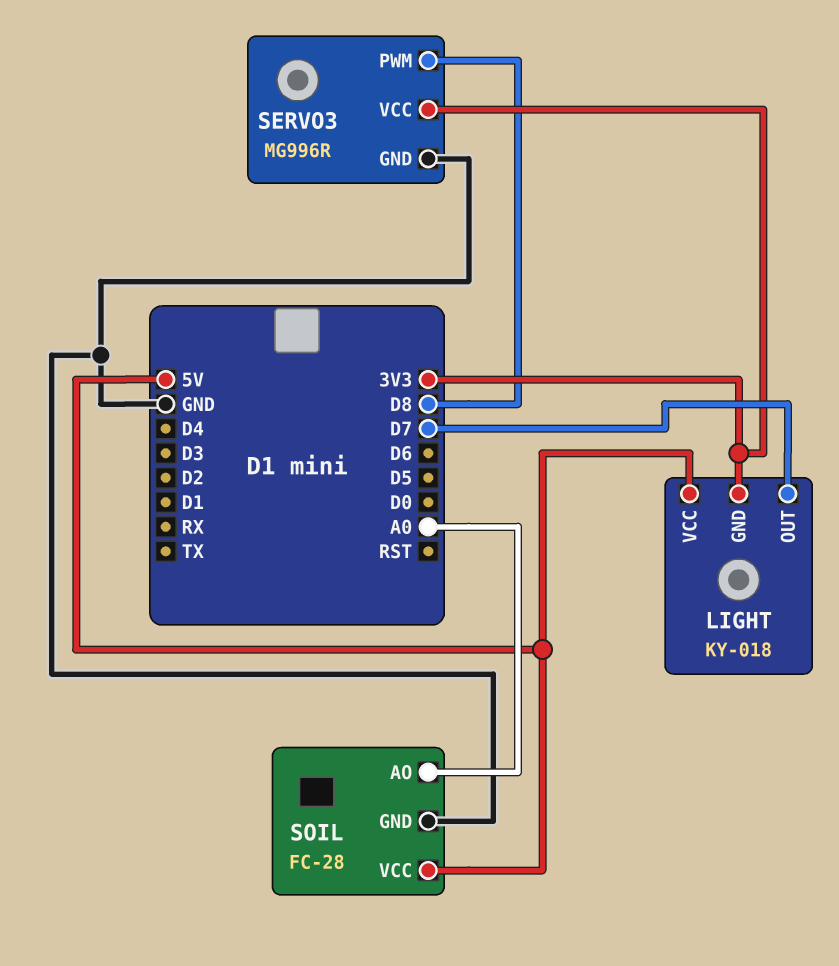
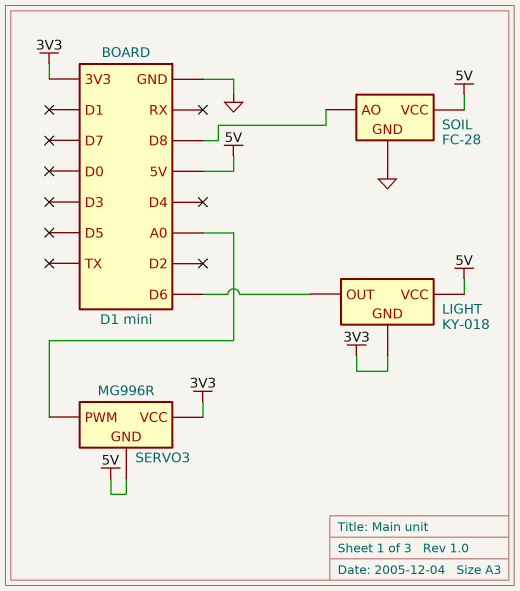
LIGHT pin OUT: D7 -> D6
SERVO3 pin GND: GND -> 5V
SERVO3 pin PWM: D8 -> A0
SOIL pin AO: A0 -> D8

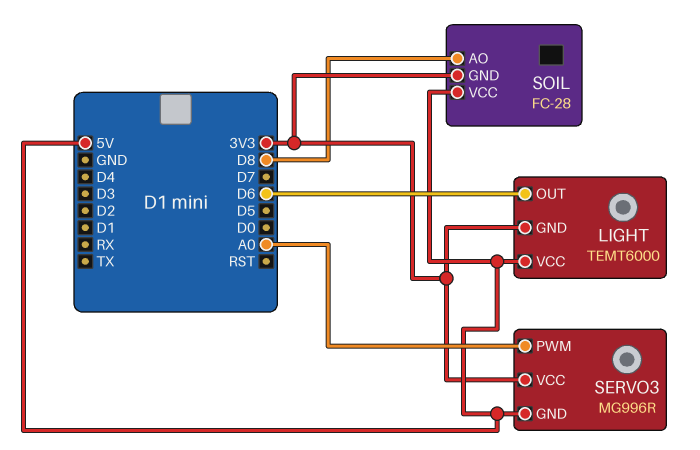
LIGHT: KY-018 -> TEMT6000
SOIL pin GND: GND -> 3V3

